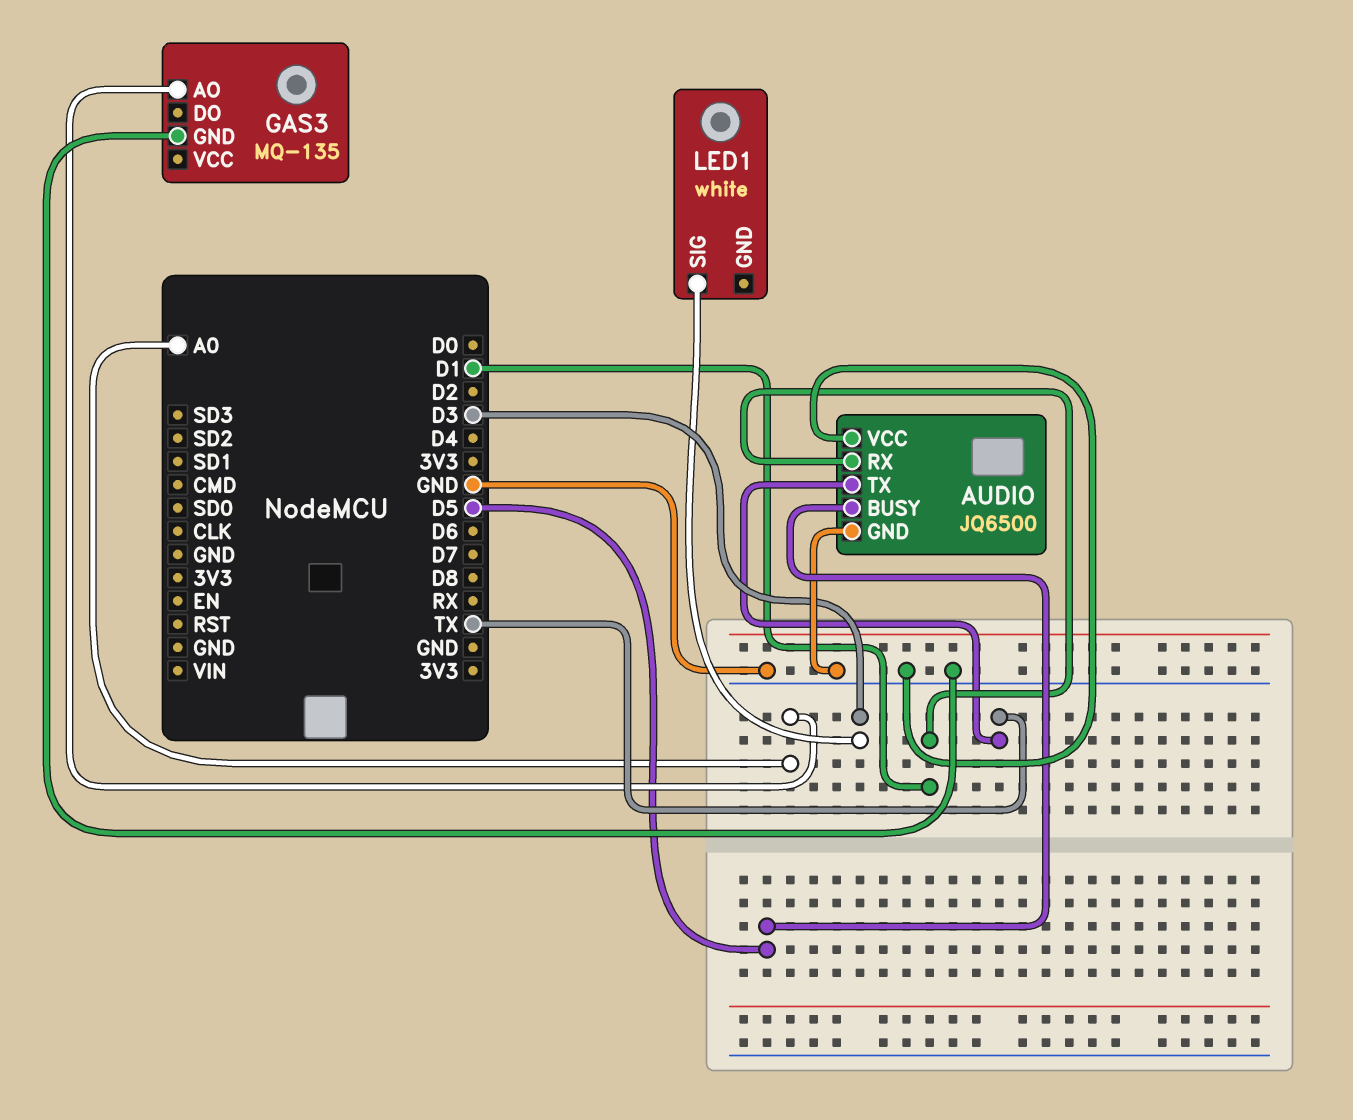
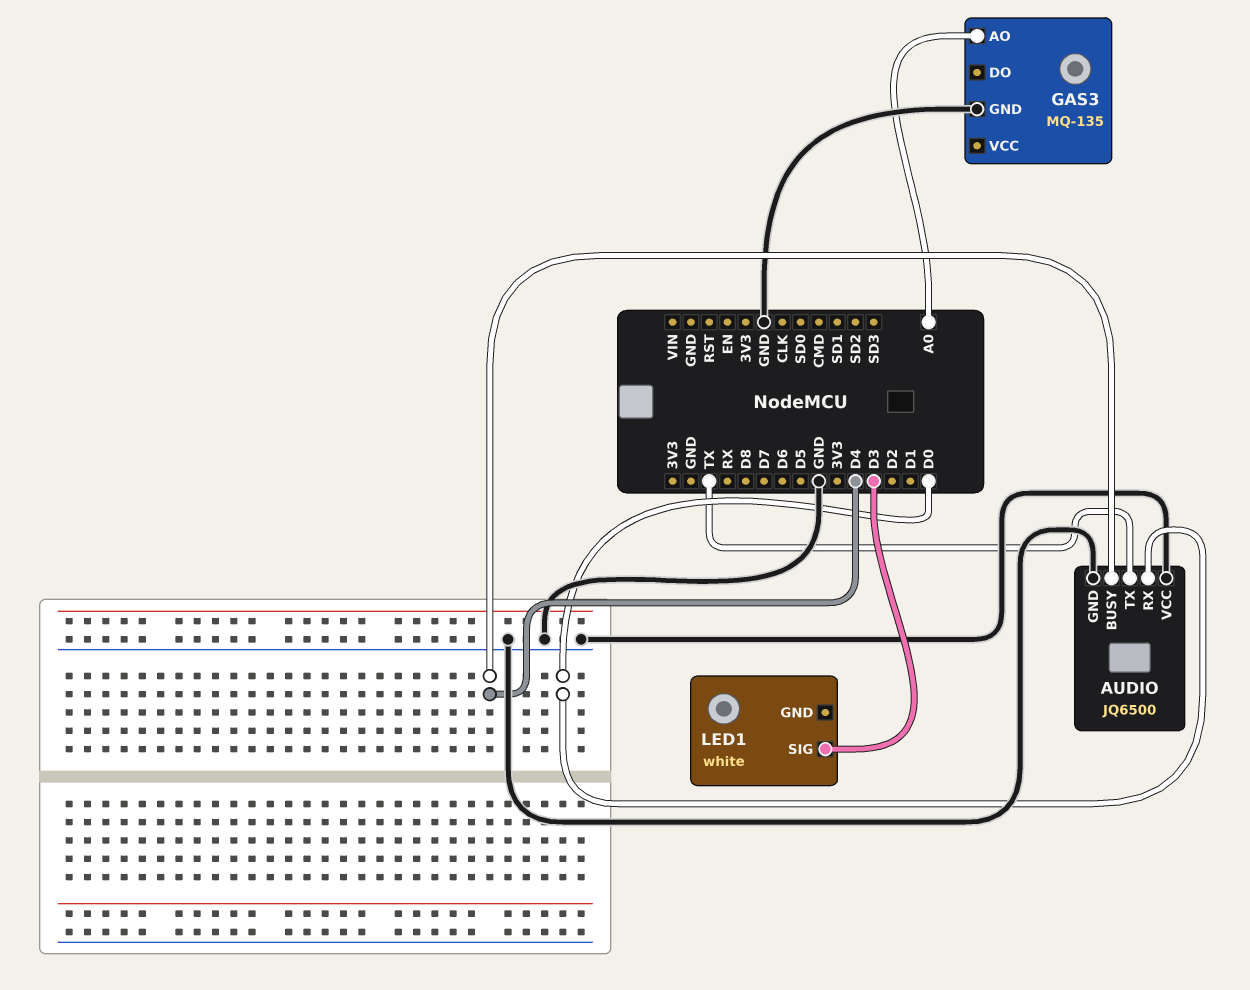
AUDIO pin BUSY: D5 -> D4
AUDIO pin RX: D1 -> D0

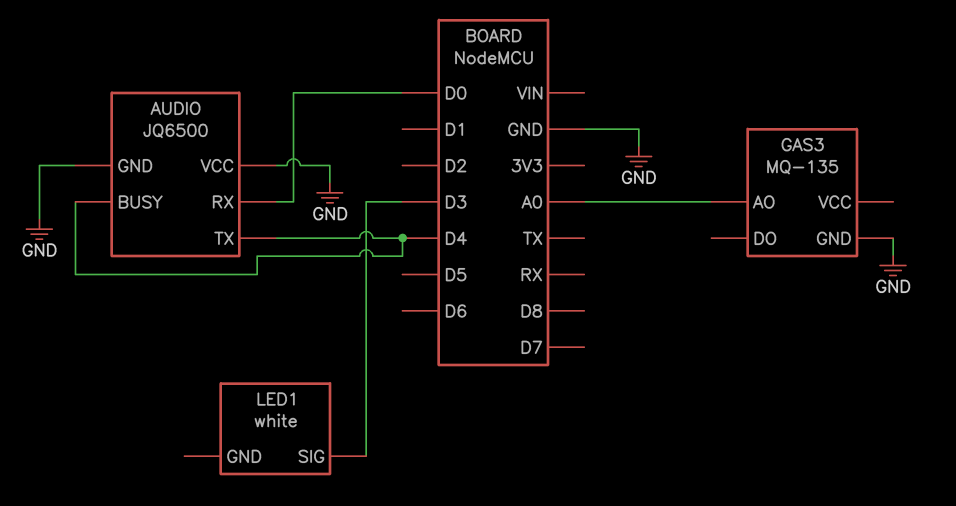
AUDIO pin TX: TX -> D4

